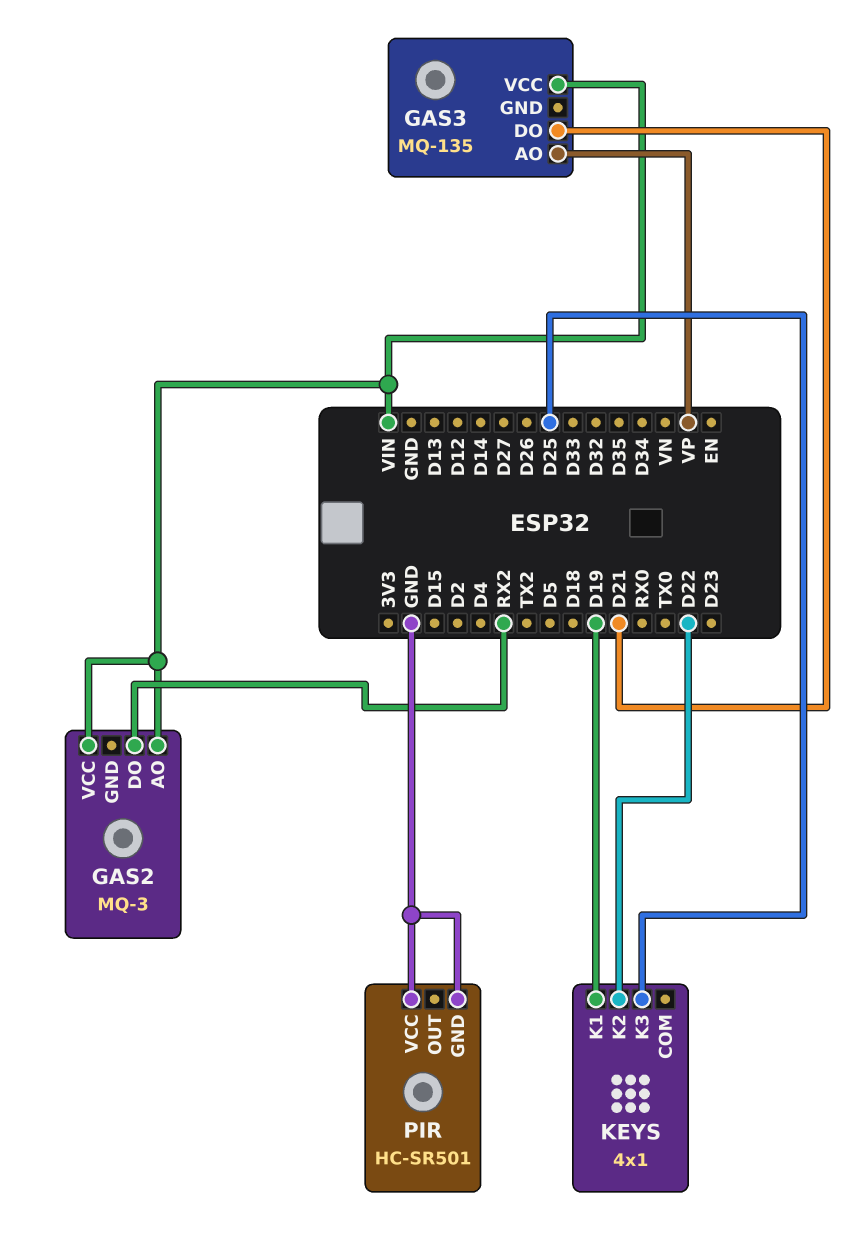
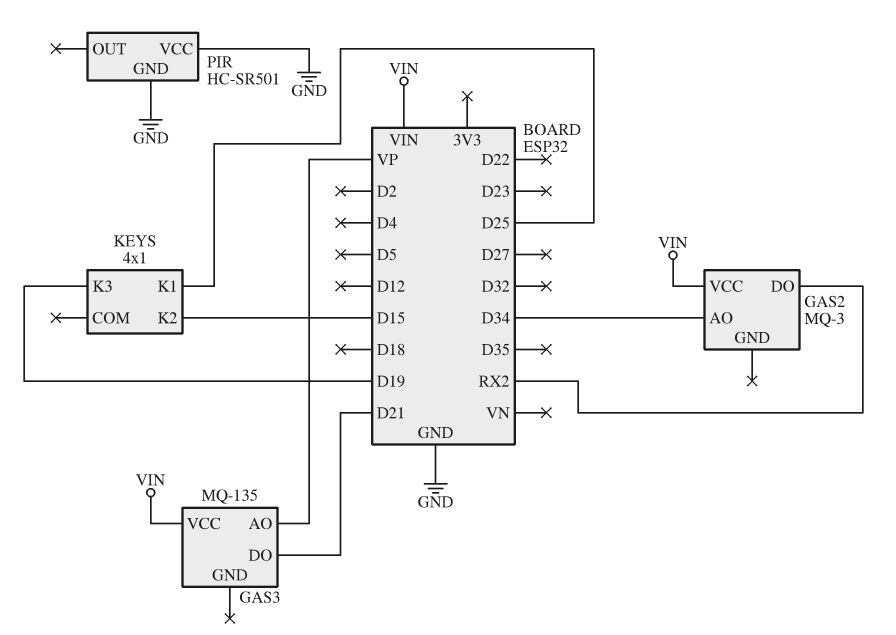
GAS2 pin AO: VIN -> D34
KEYS pin K1: D19 -> D25
KEYS pin K2: D22 -> D15
KEYS pin K3: D25 -> D19

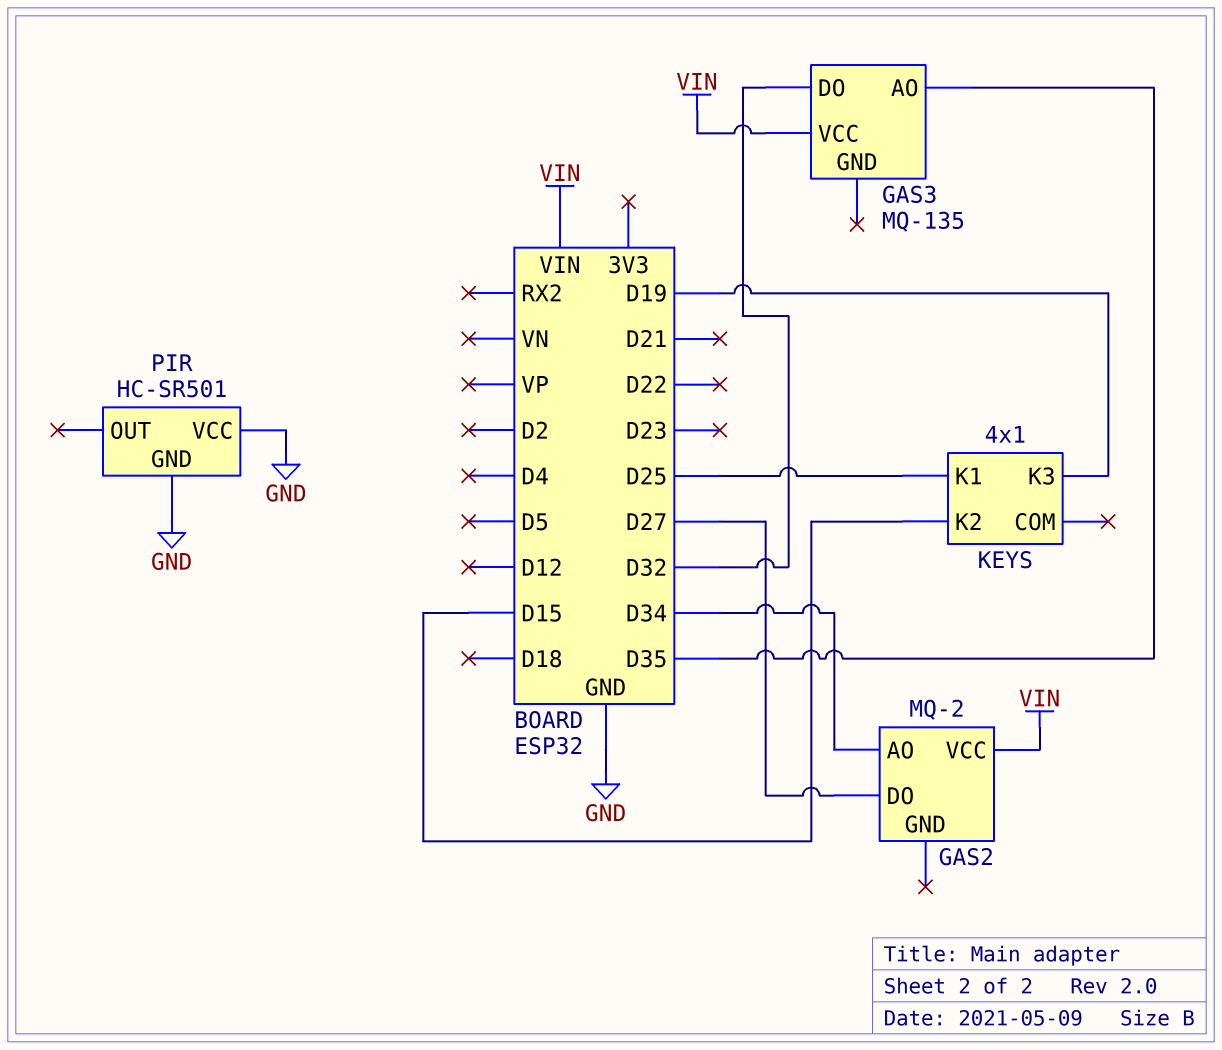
GAS2: MQ-3 -> MQ-2
GAS2 pin DO: RX2 -> D27
GAS3 pin AO: VP -> D35
GAS3 pin DO: D21 -> D32

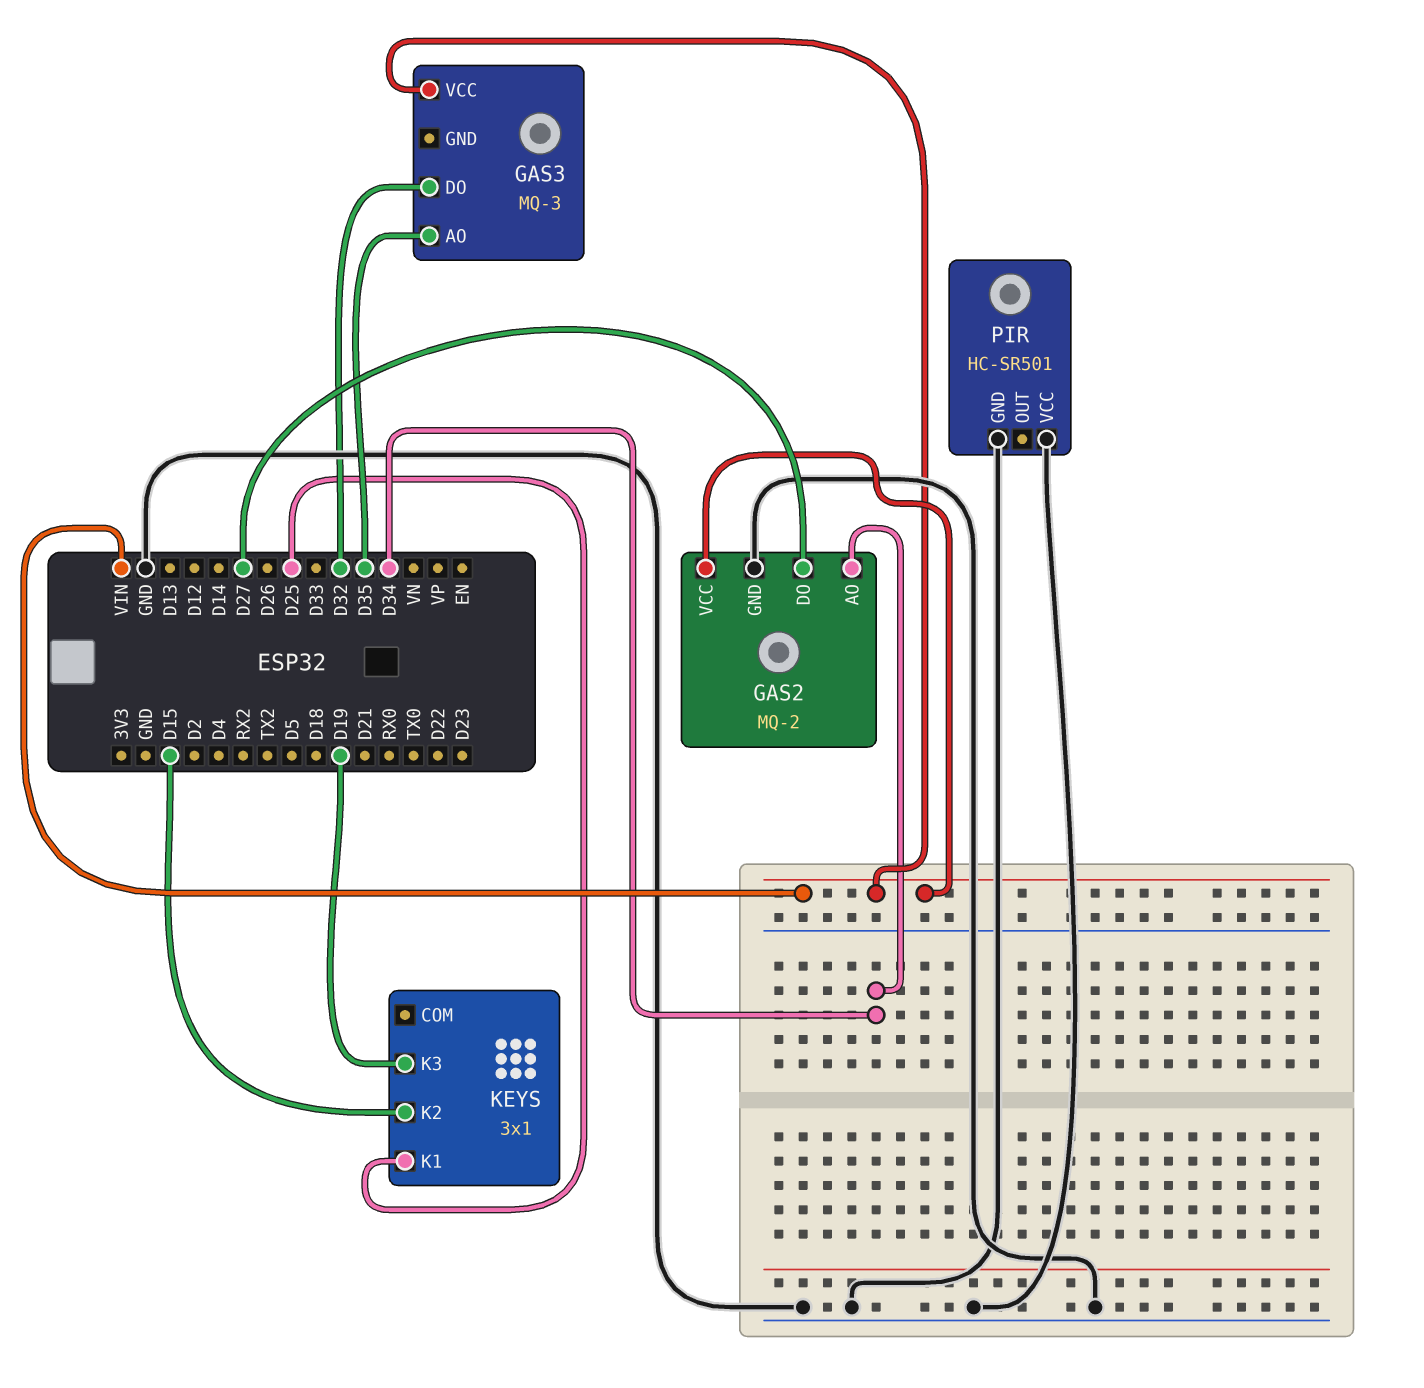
GAS2 pin GND: none -> GND
GAS3: MQ-135 -> MQ-3
KEYS: 4x1 -> 3x1

